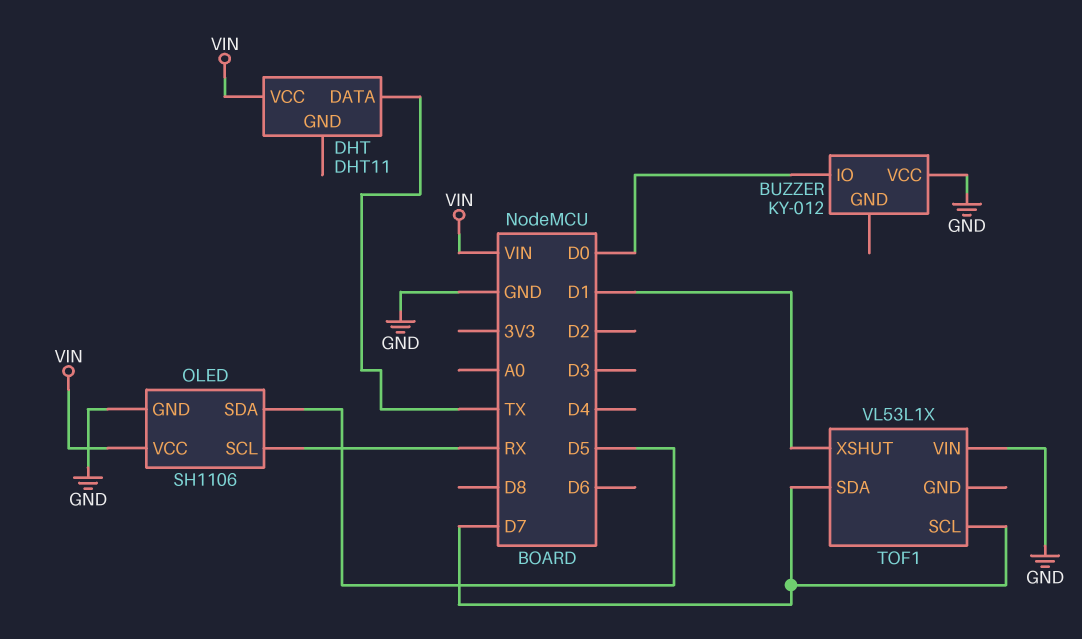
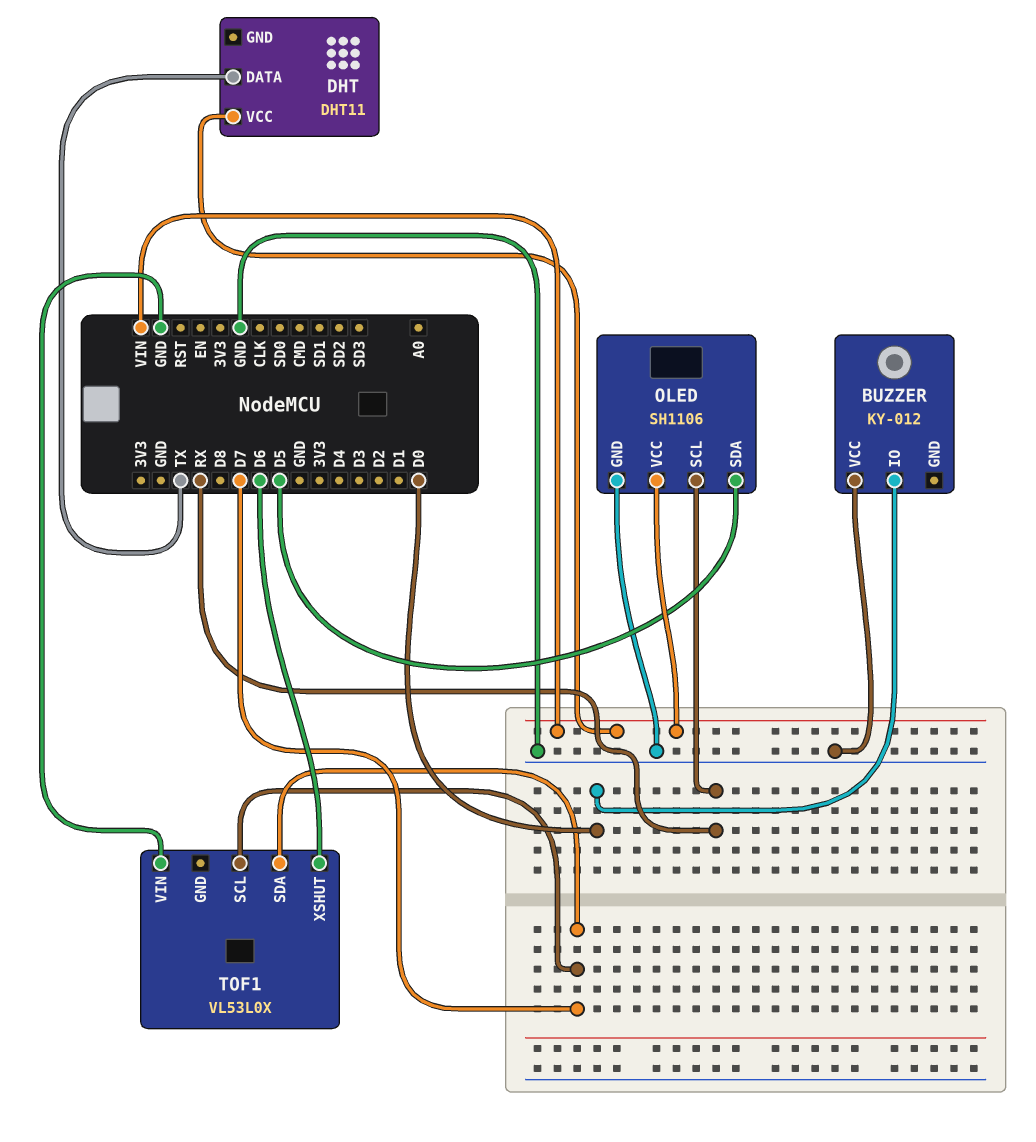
TOF1: VL53L1X -> VL53L0X
TOF1 pin XSHUT: D1 -> D6

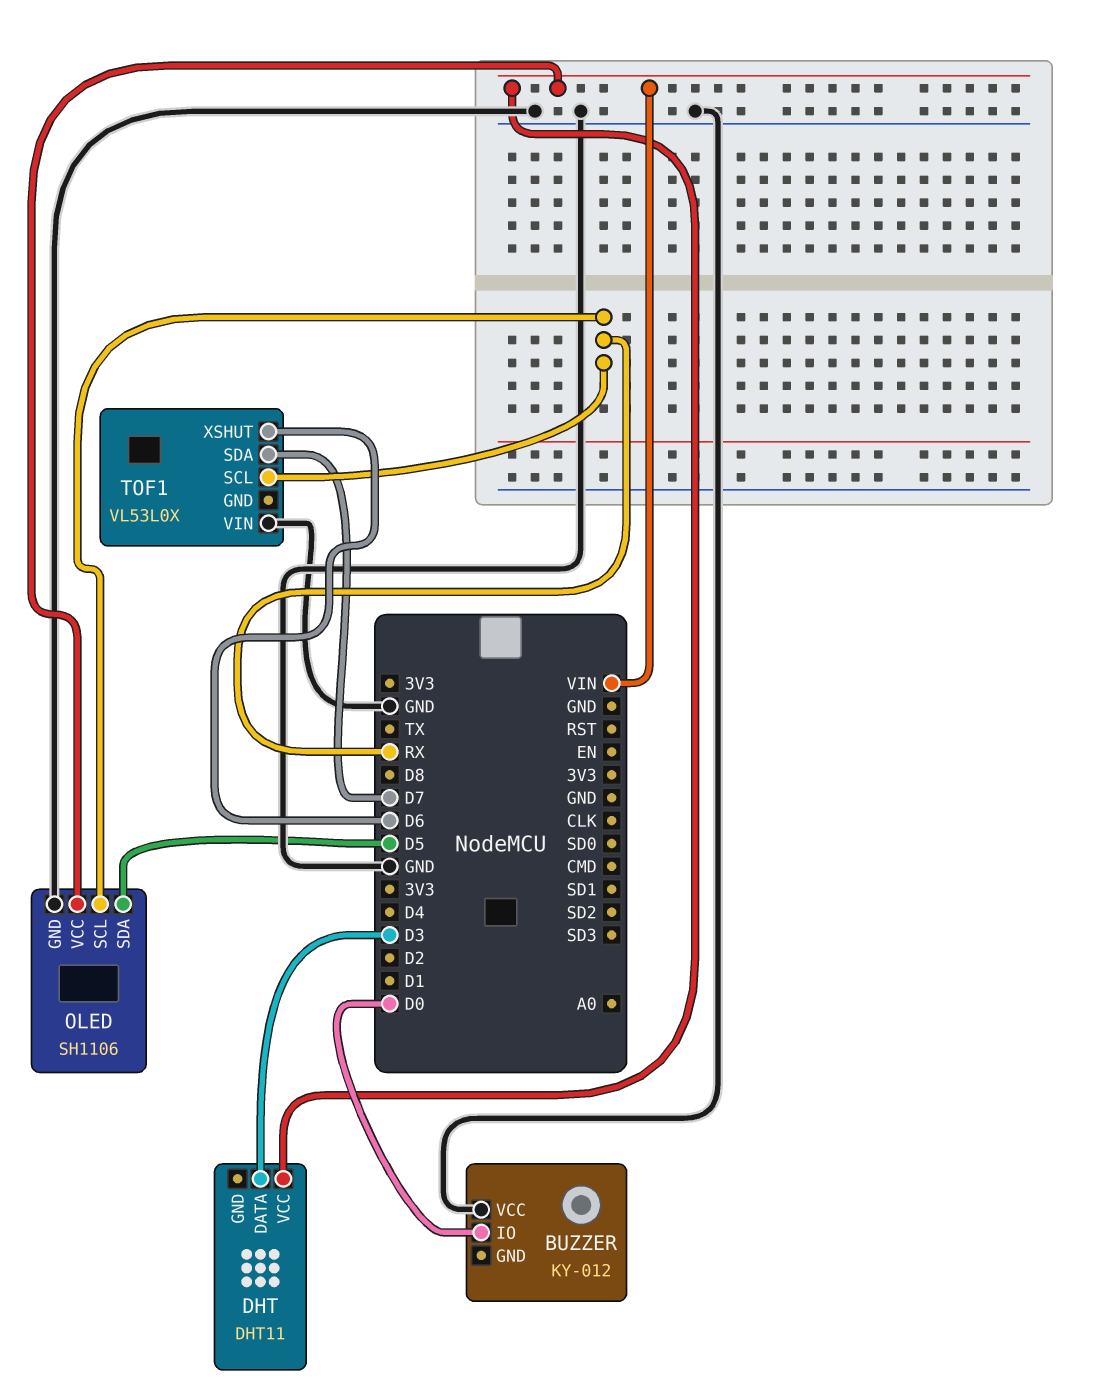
DHT pin DATA: TX -> D3
TOF1 pin SCL: D7 -> RX

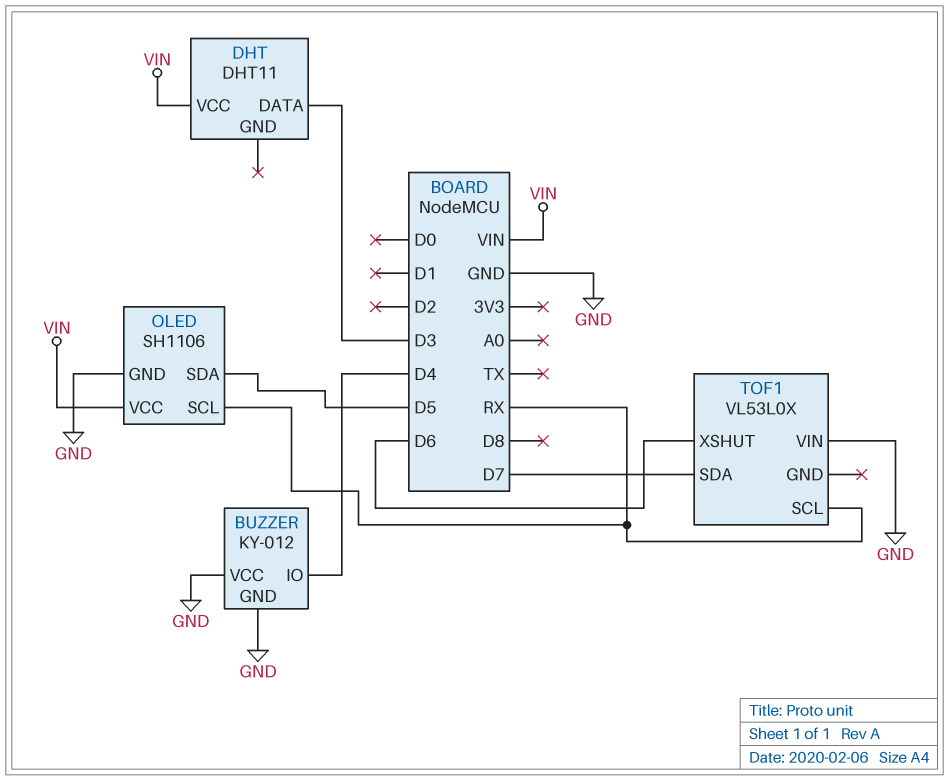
BUZZER pin GND: none -> GND
BUZZER pin IO: D0 -> D4

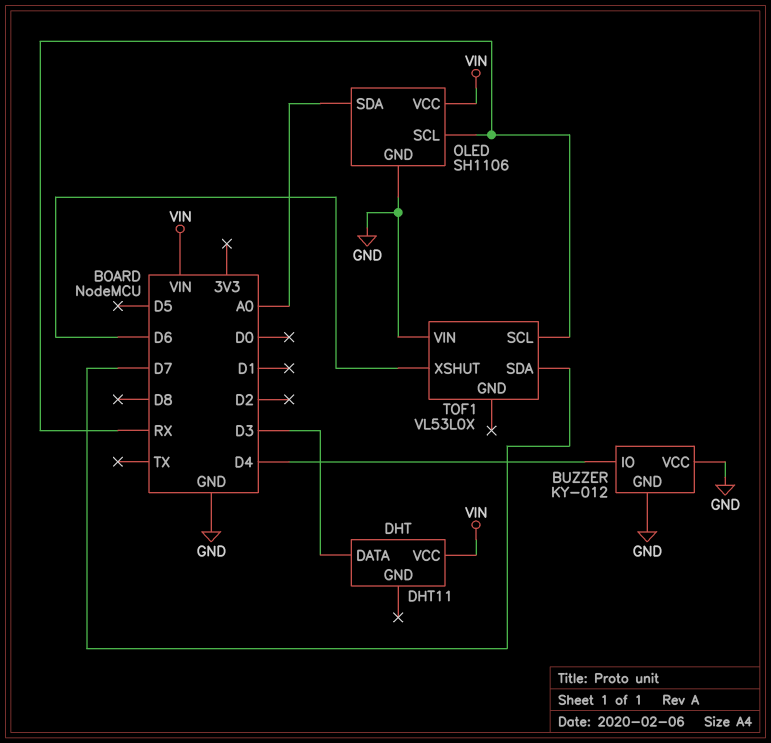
OLED pin SDA: D5 -> A0

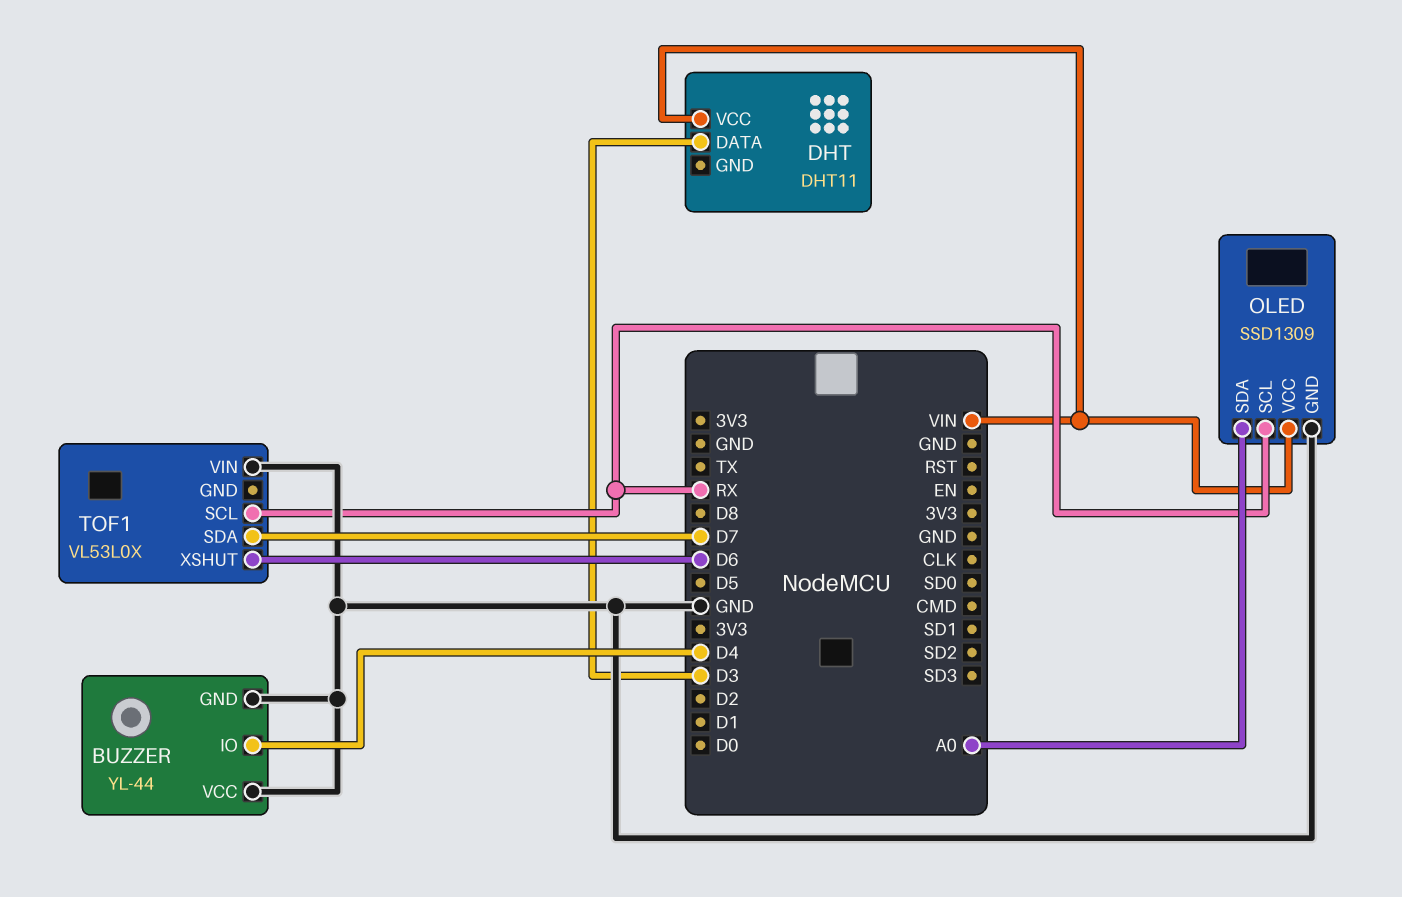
BUZZER: KY-012 -> YL-44
OLED: SH1106 -> SSD1309

